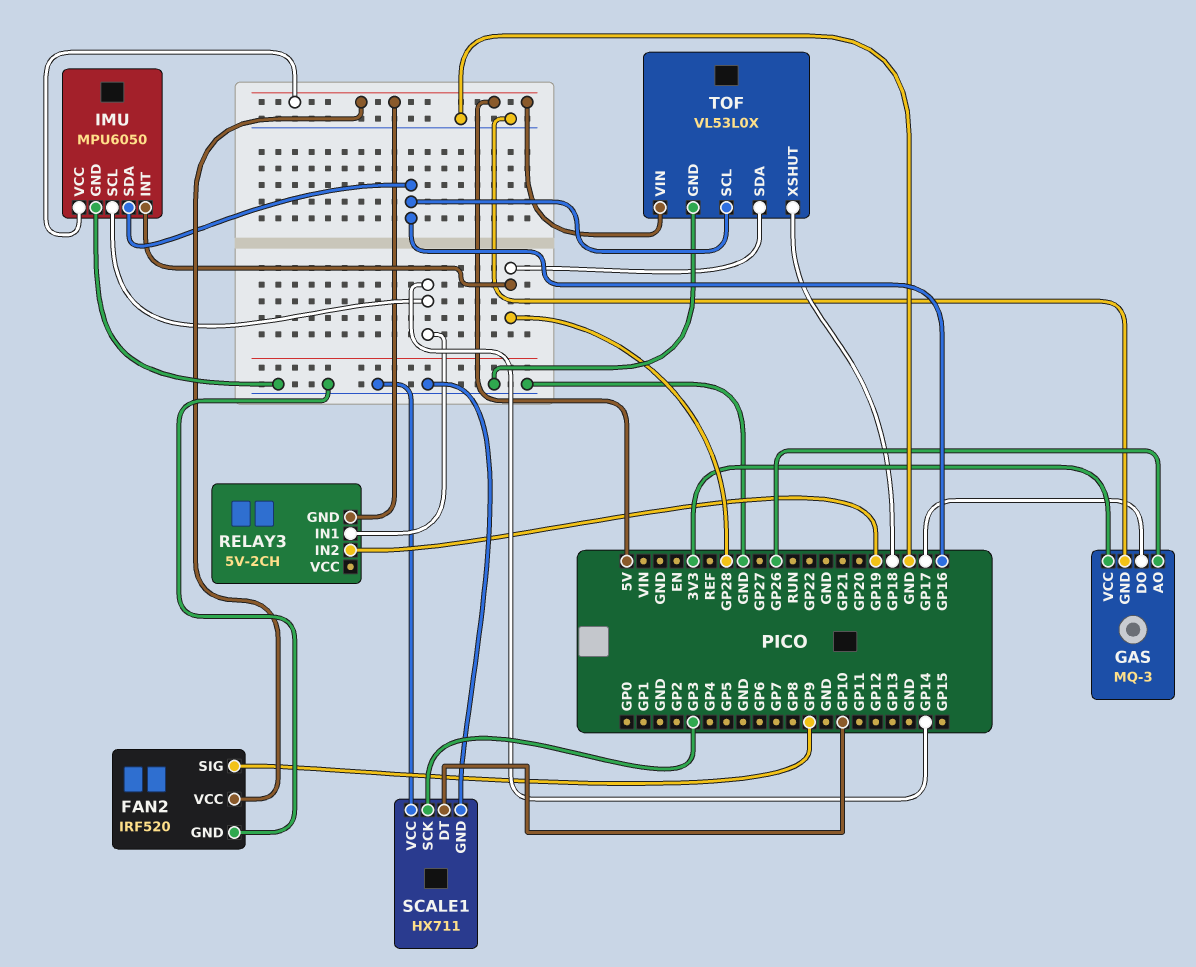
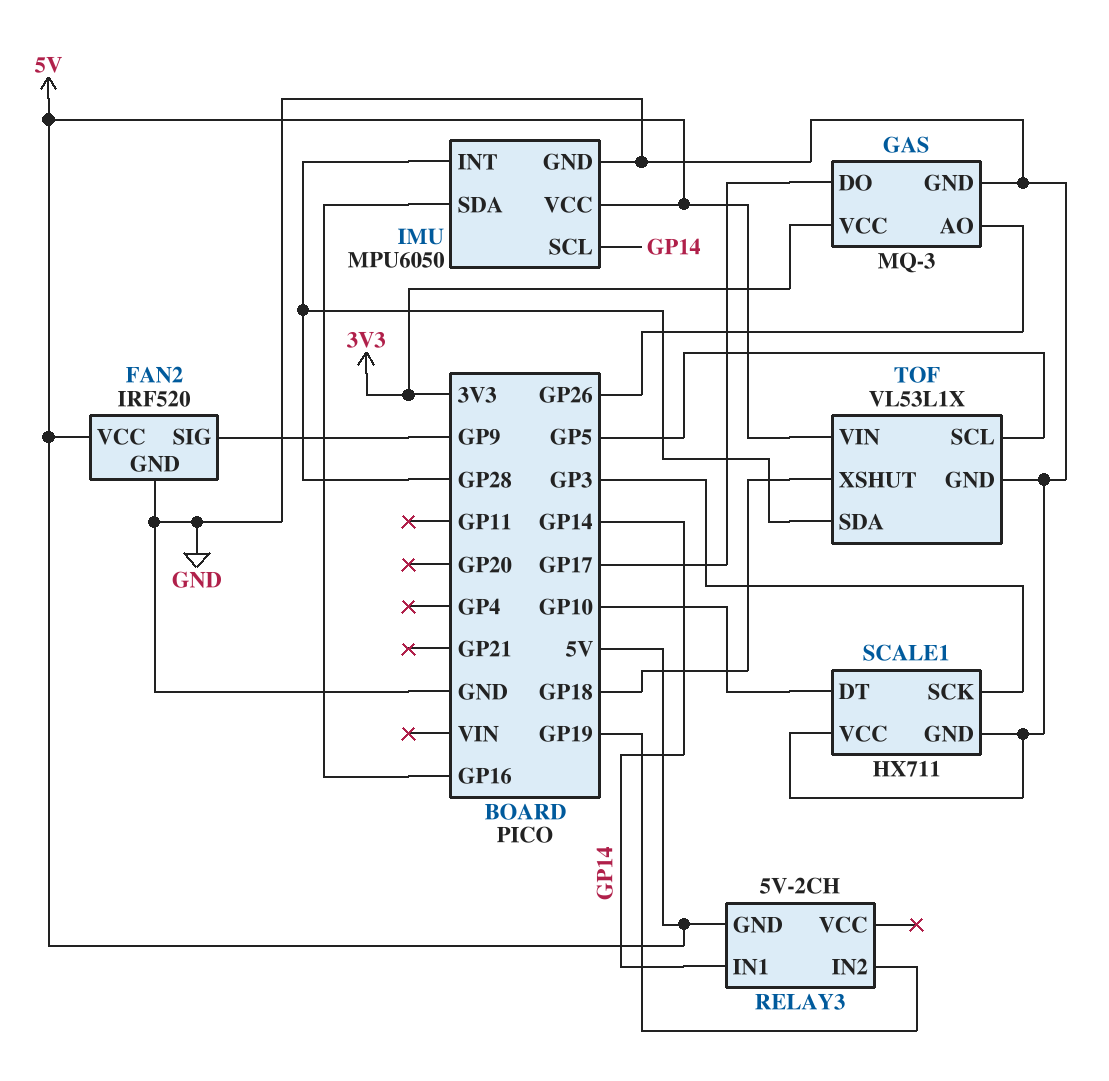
TOF: VL53L0X -> VL53L1X
TOF pin SCL: GP16 -> GP5

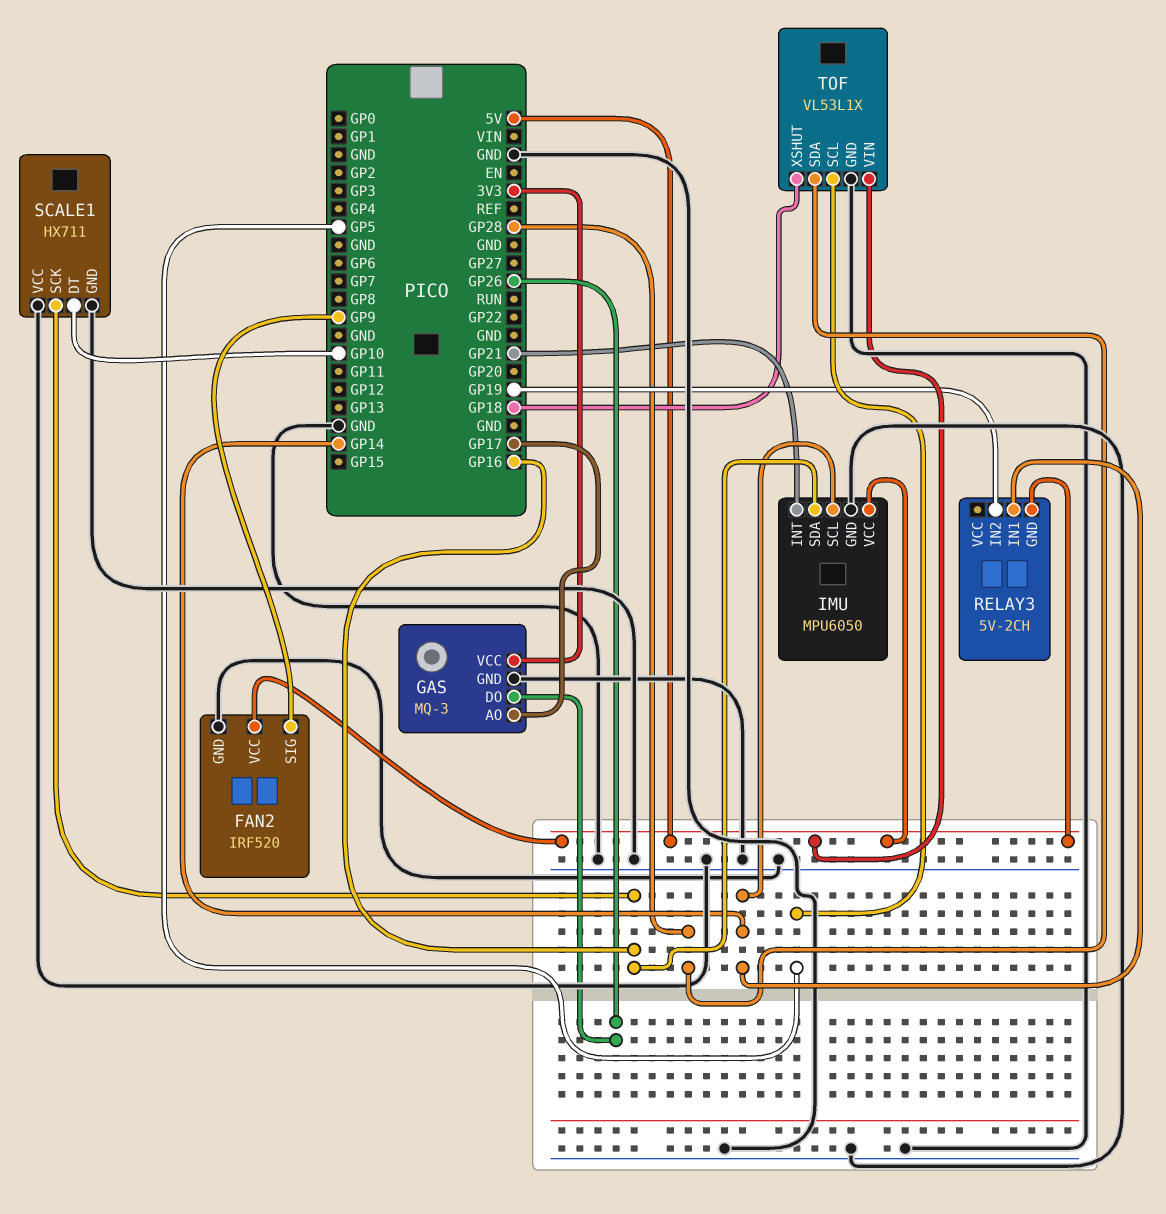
GAS pin AO: GP26 -> GP17
GAS pin DO: GP17 -> GP26
IMU pin INT: GP28 -> GP21
SCALE1 pin SCK: GP3 -> GP16

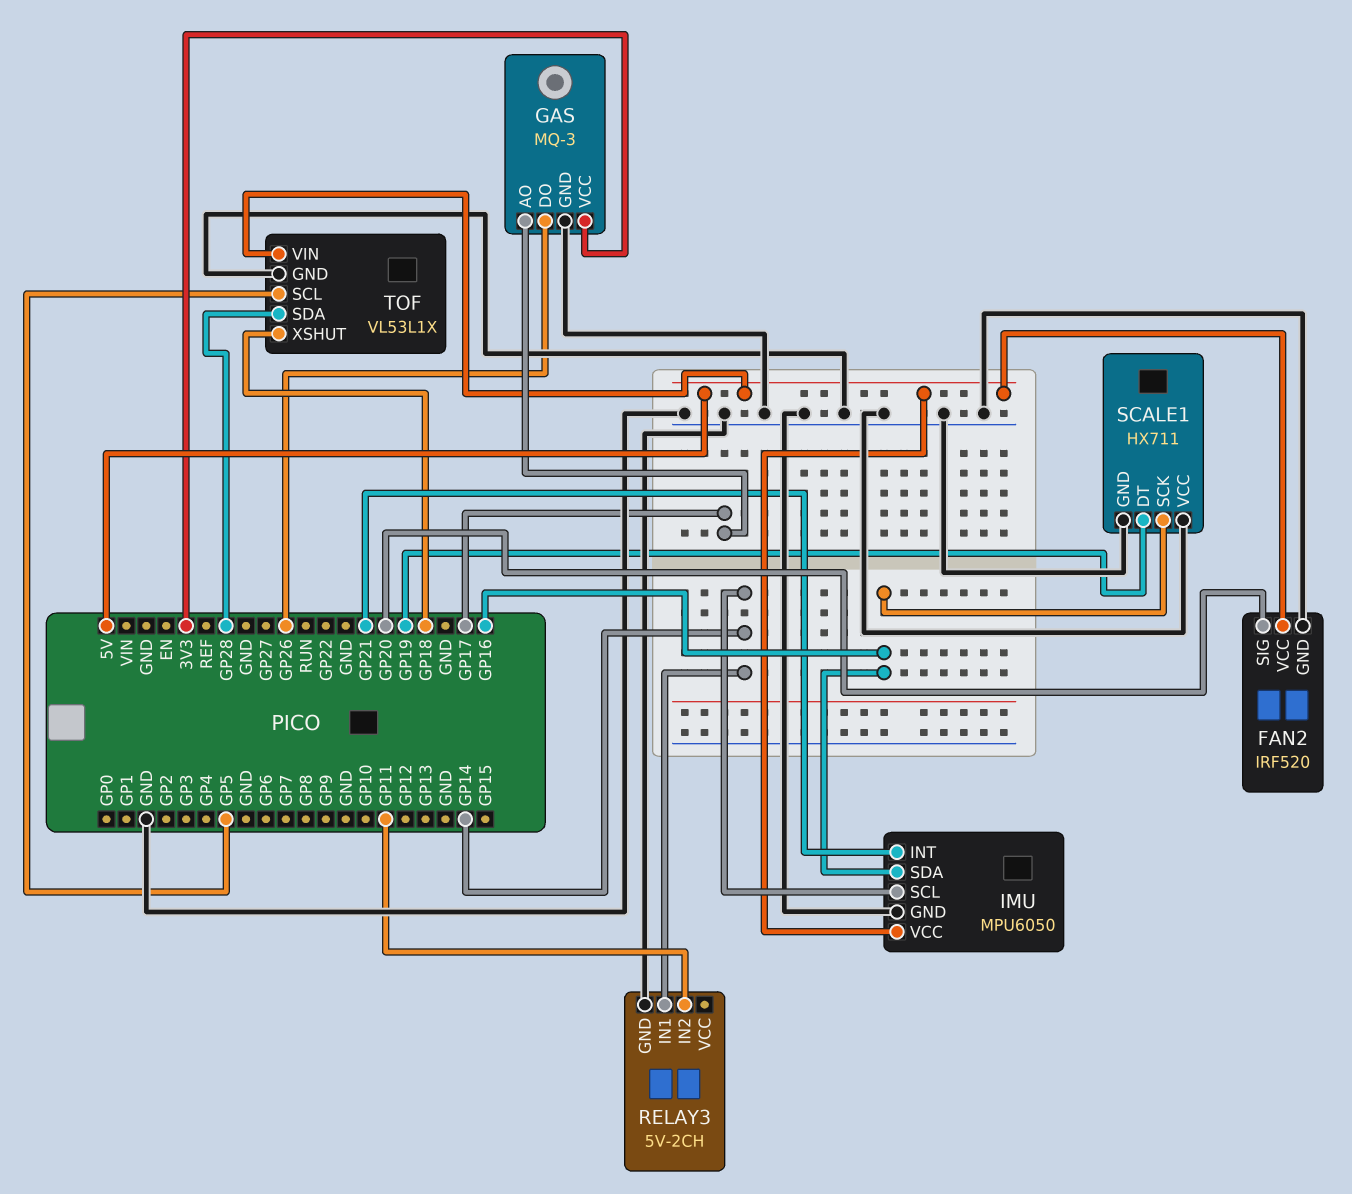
FAN2 pin SIG: GP9 -> GP20
RELAY3 pin GND: 5V -> GND
RELAY3 pin IN2: GP19 -> GP11
SCALE1 pin DT: GP10 -> GP19

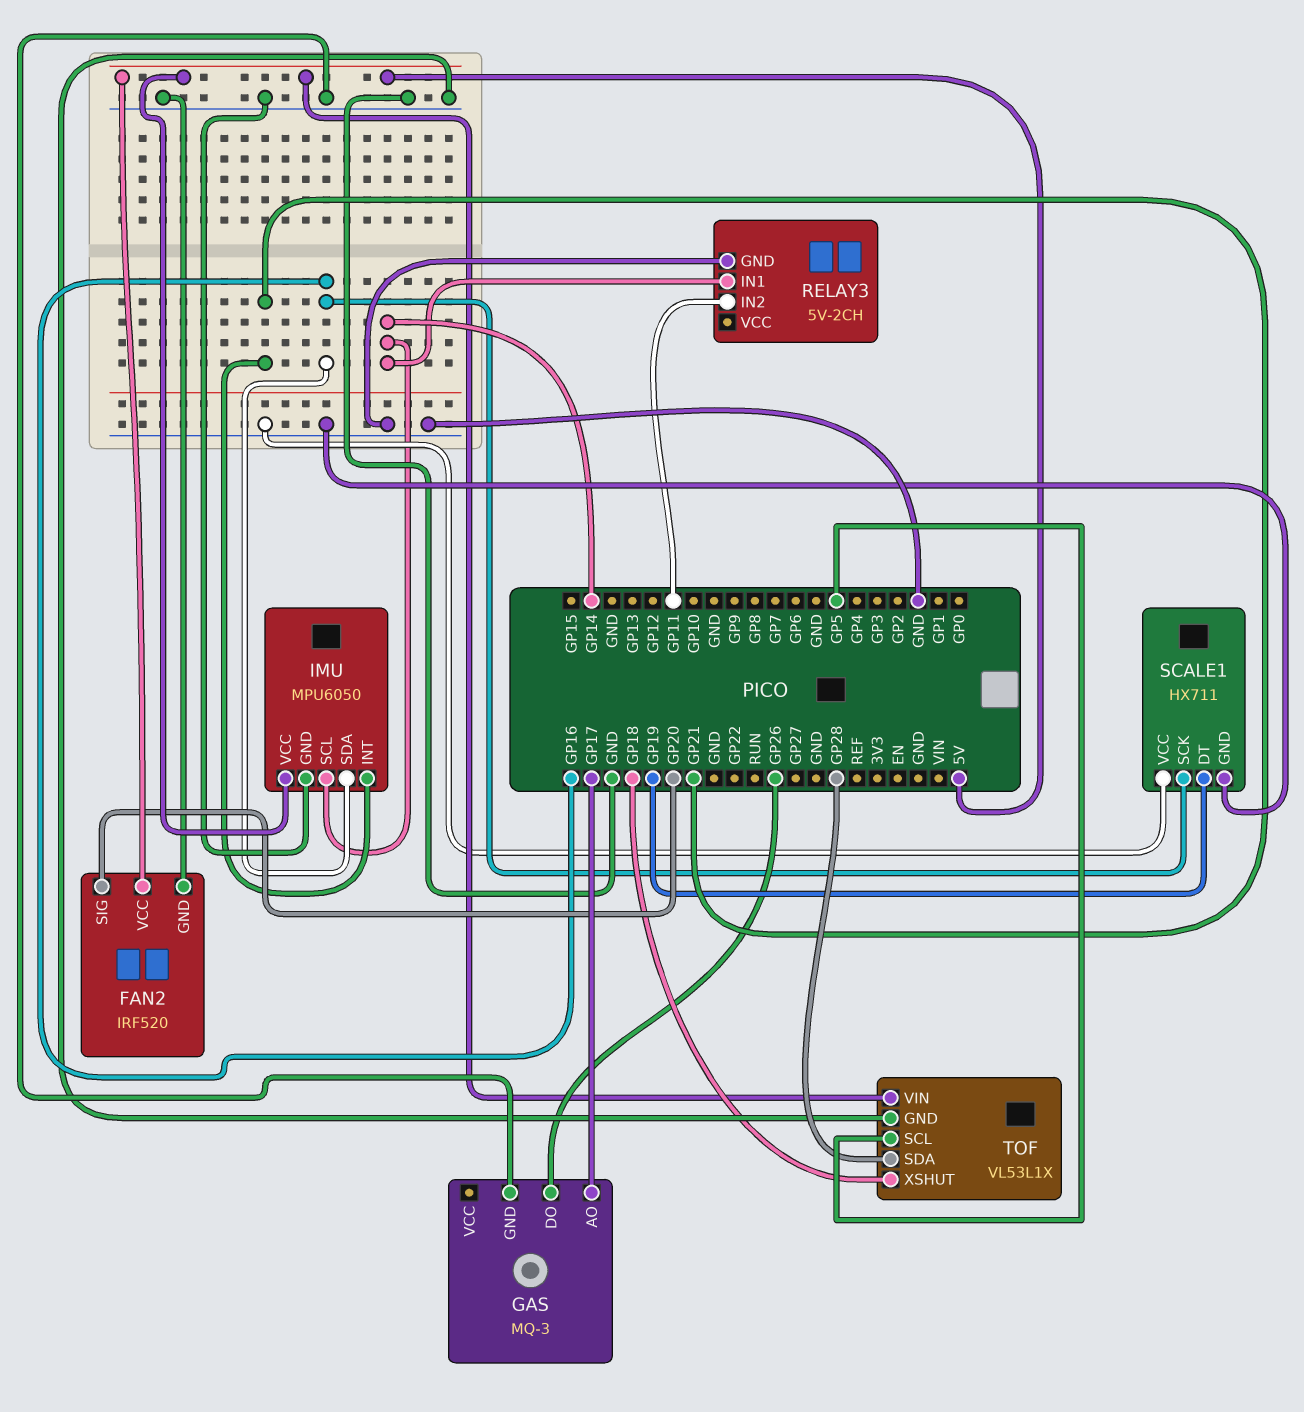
GAS pin VCC: 3V3 -> none

